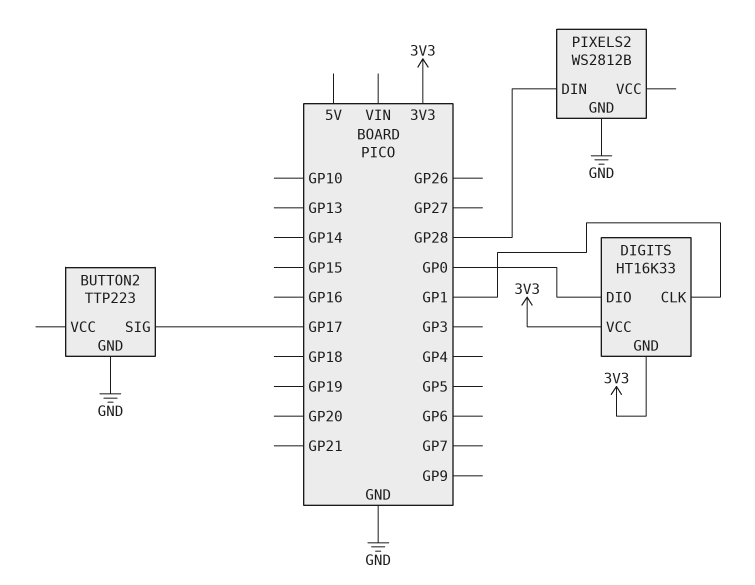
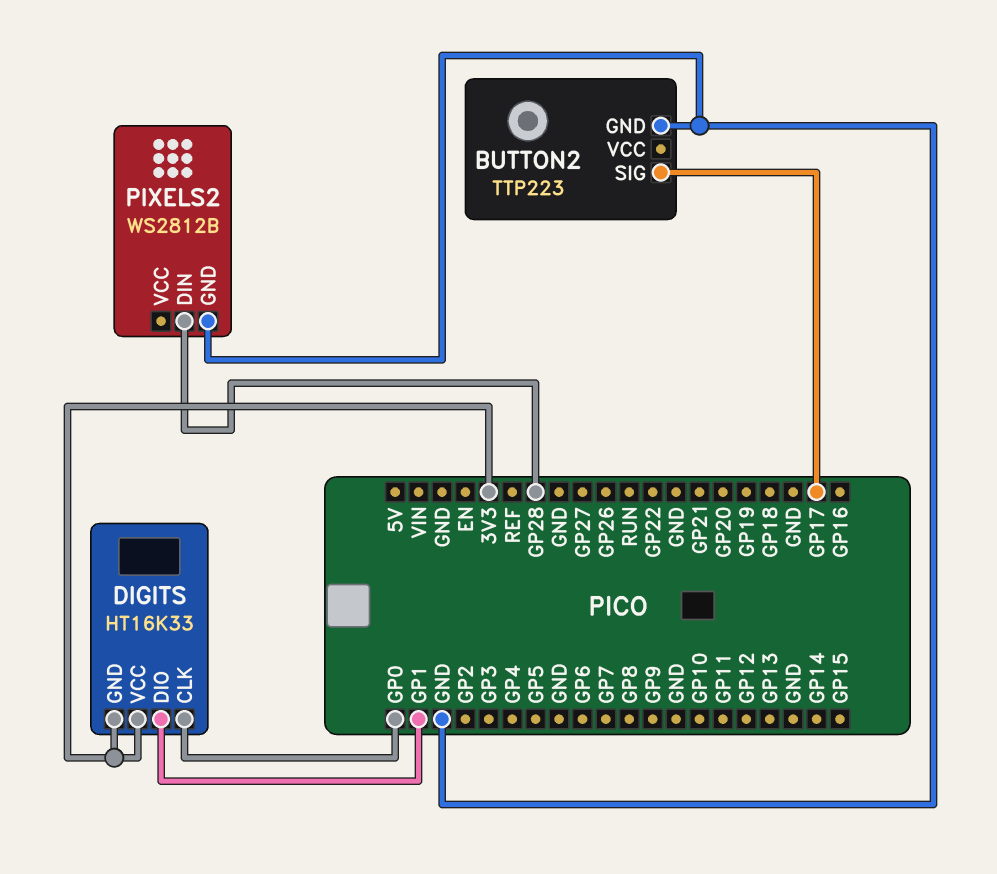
DIGITS pin CLK: GP1 -> GP0
DIGITS pin DIO: GP0 -> GP1

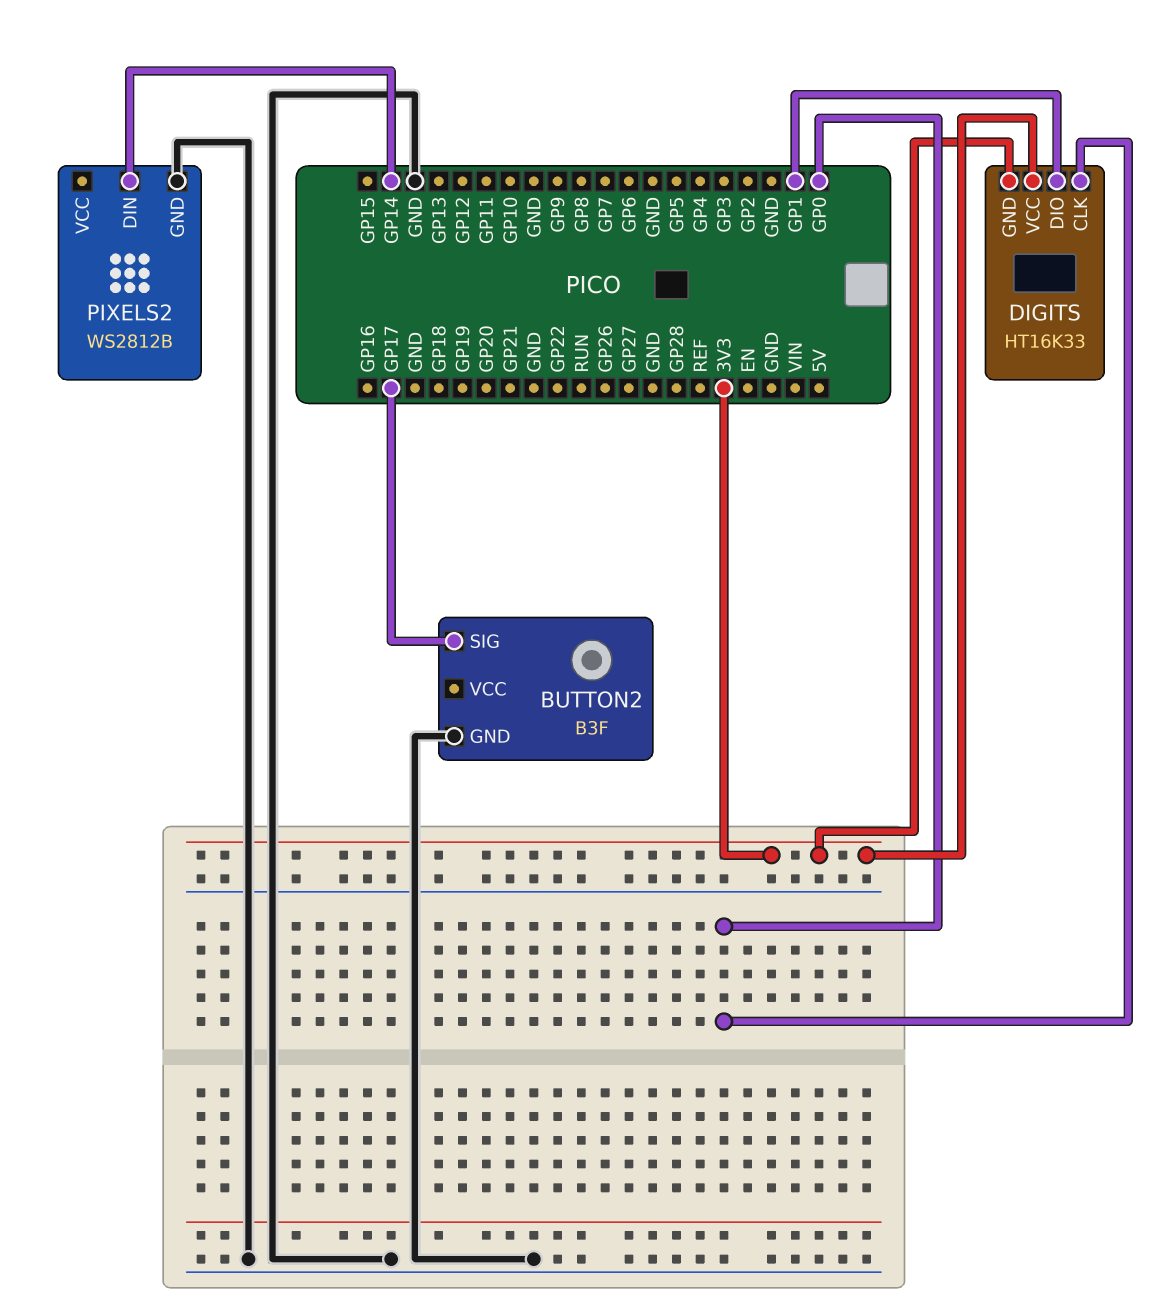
BUTTON2: TTP223 -> B3F
PIXELS2 pin DIN: GP28 -> GP14

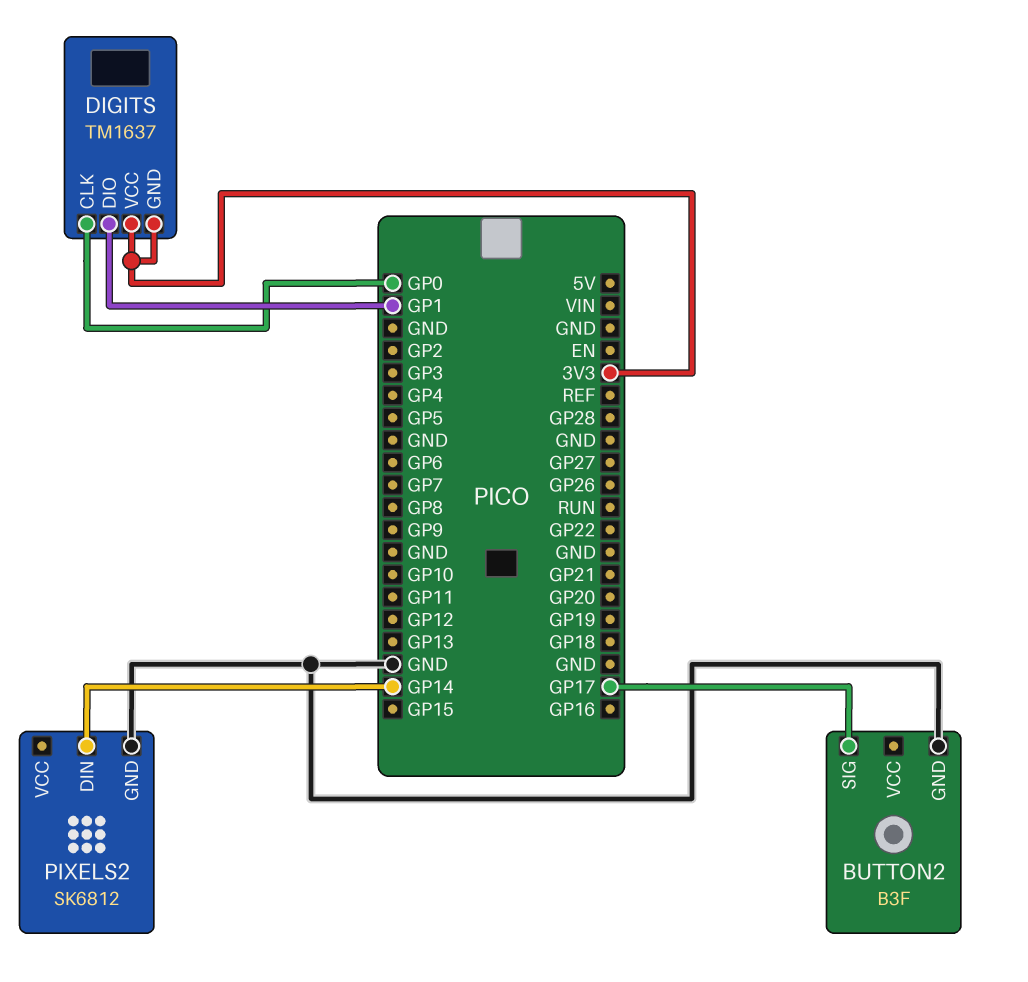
DIGITS: HT16K33 -> TM1637
PIXELS2: WS2812B -> SK6812

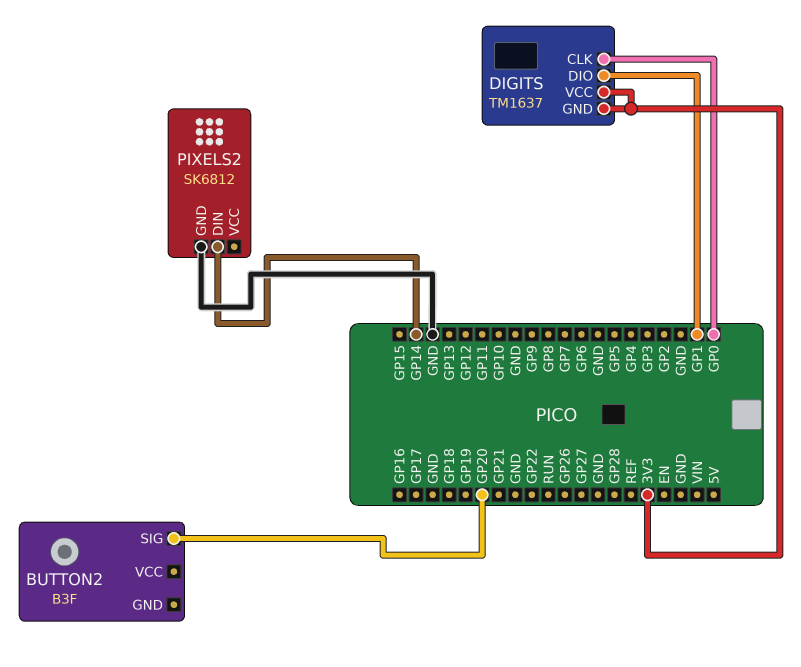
BUTTON2 pin GND: GND -> none
BUTTON2 pin SIG: GP17 -> GP20

